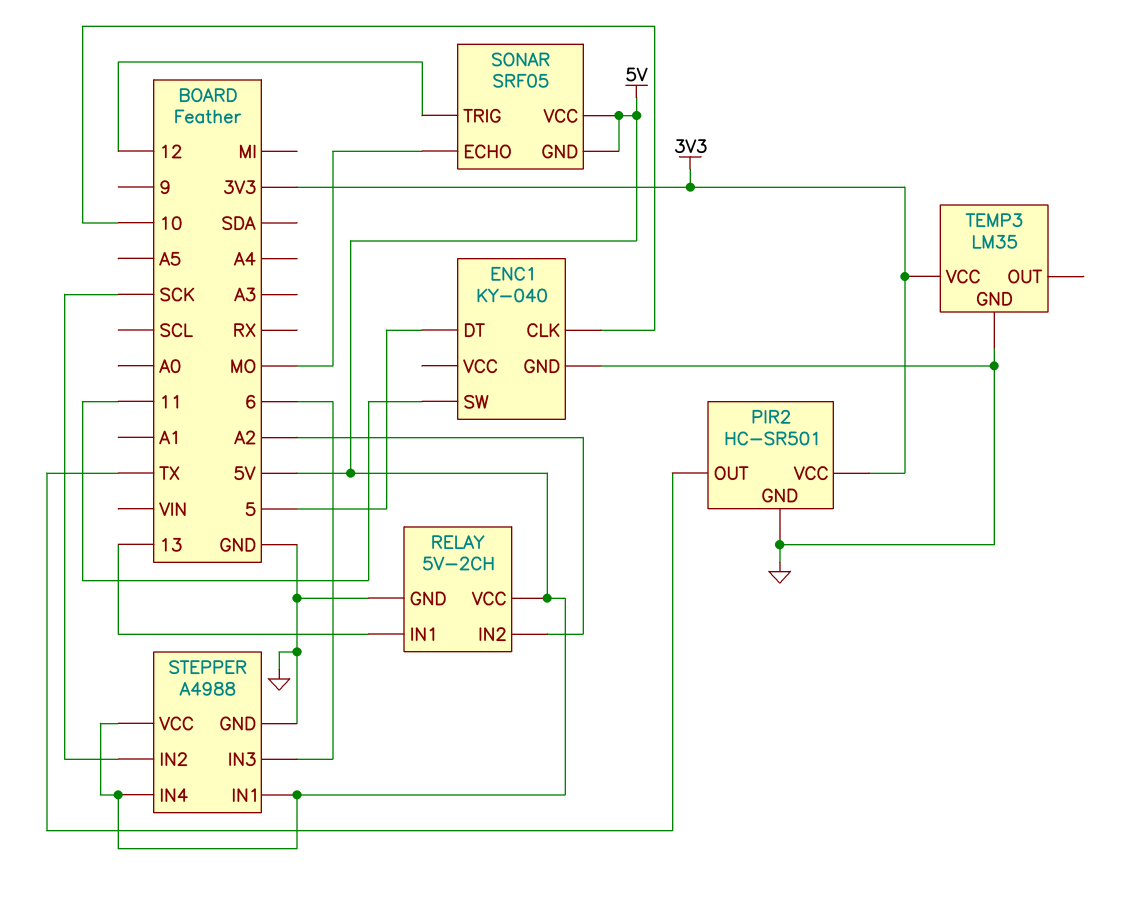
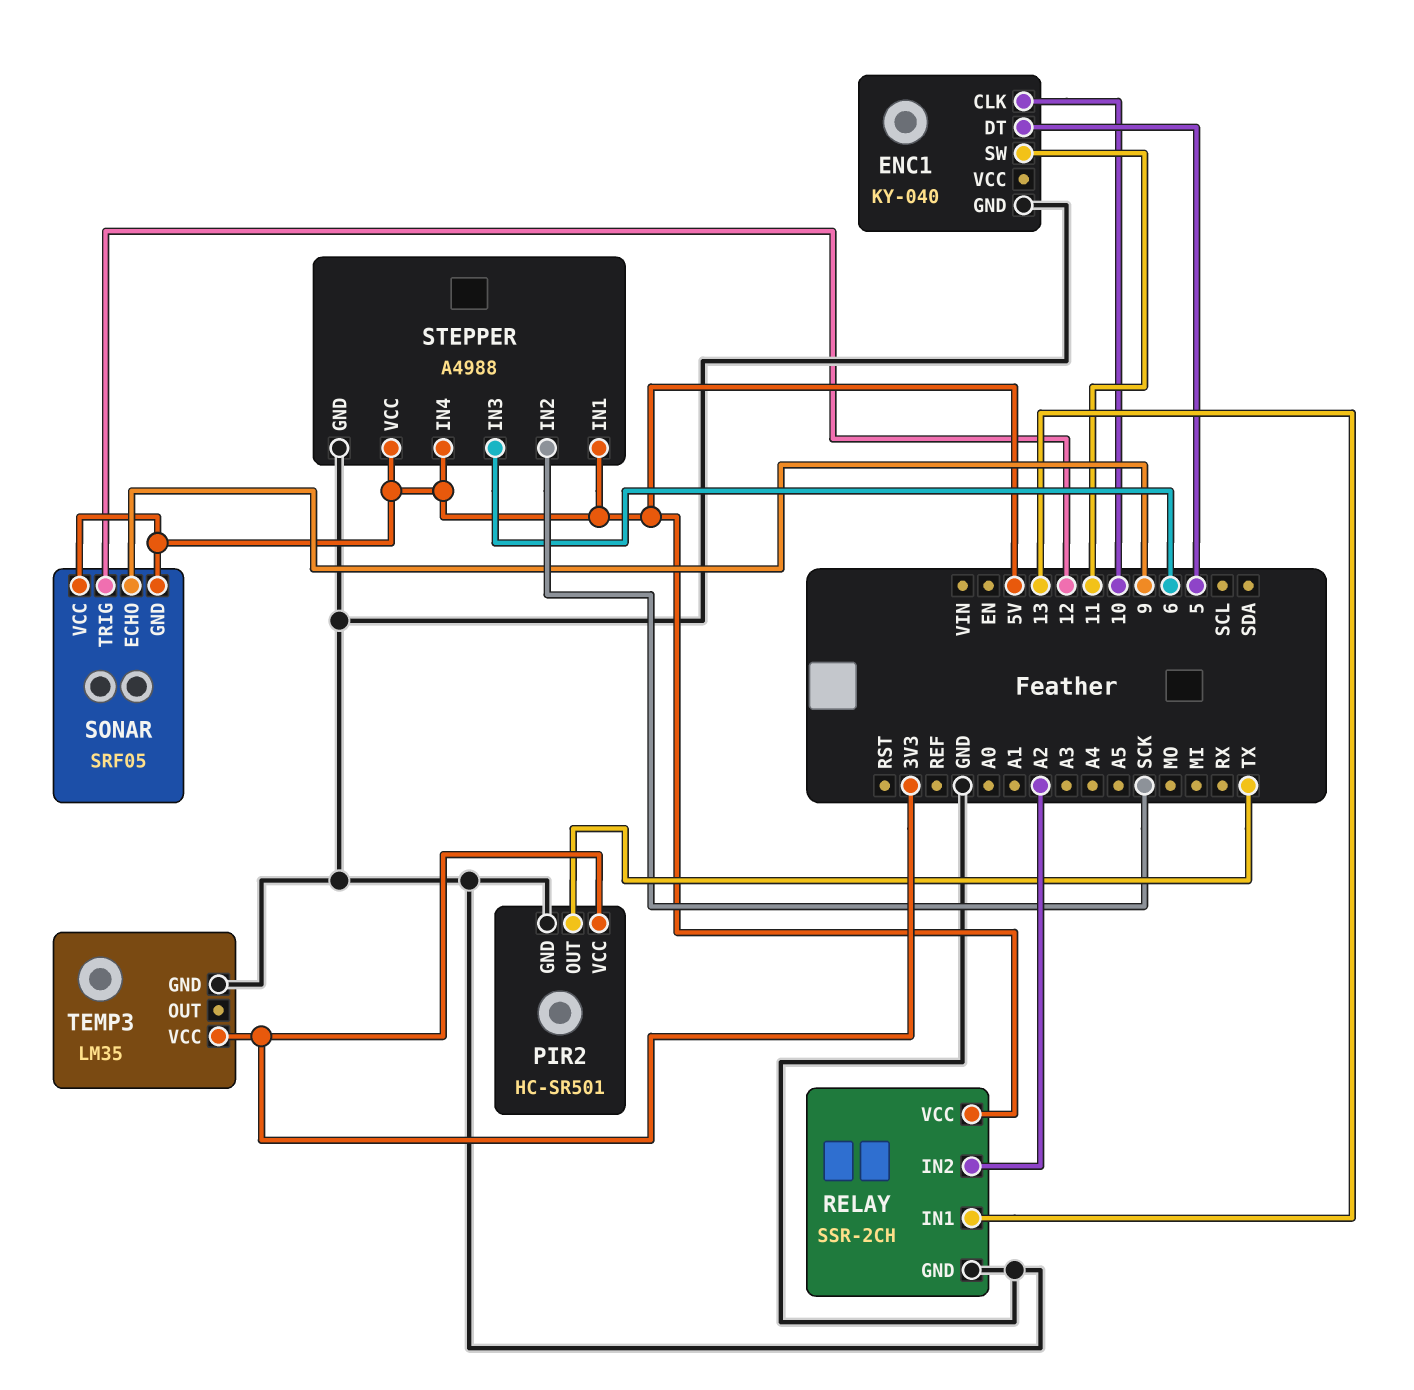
RELAY: 5V-2CH -> SSR-2CH
SONAR pin ECHO: MO -> 9

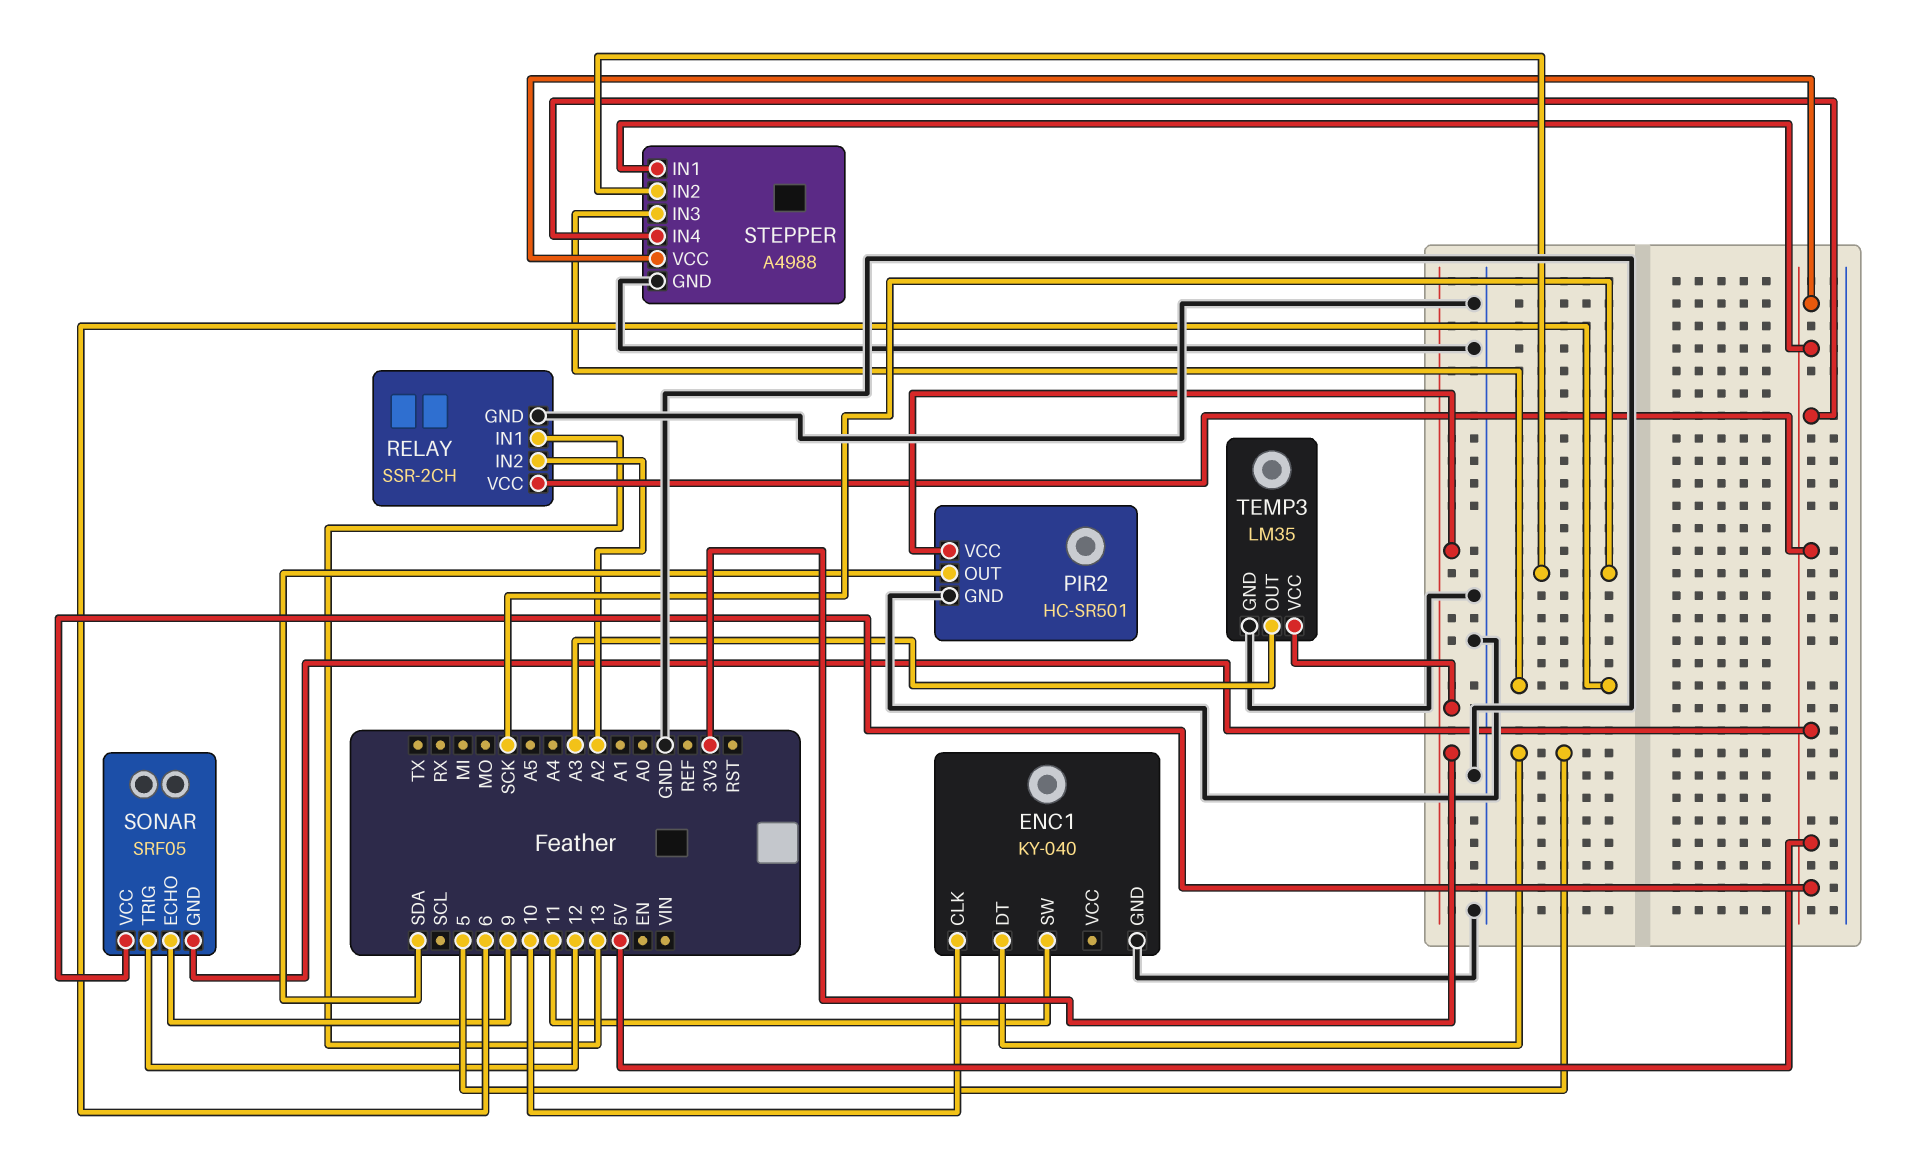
PIR2 pin OUT: TX -> SDA
TEMP3 pin OUT: none -> A3

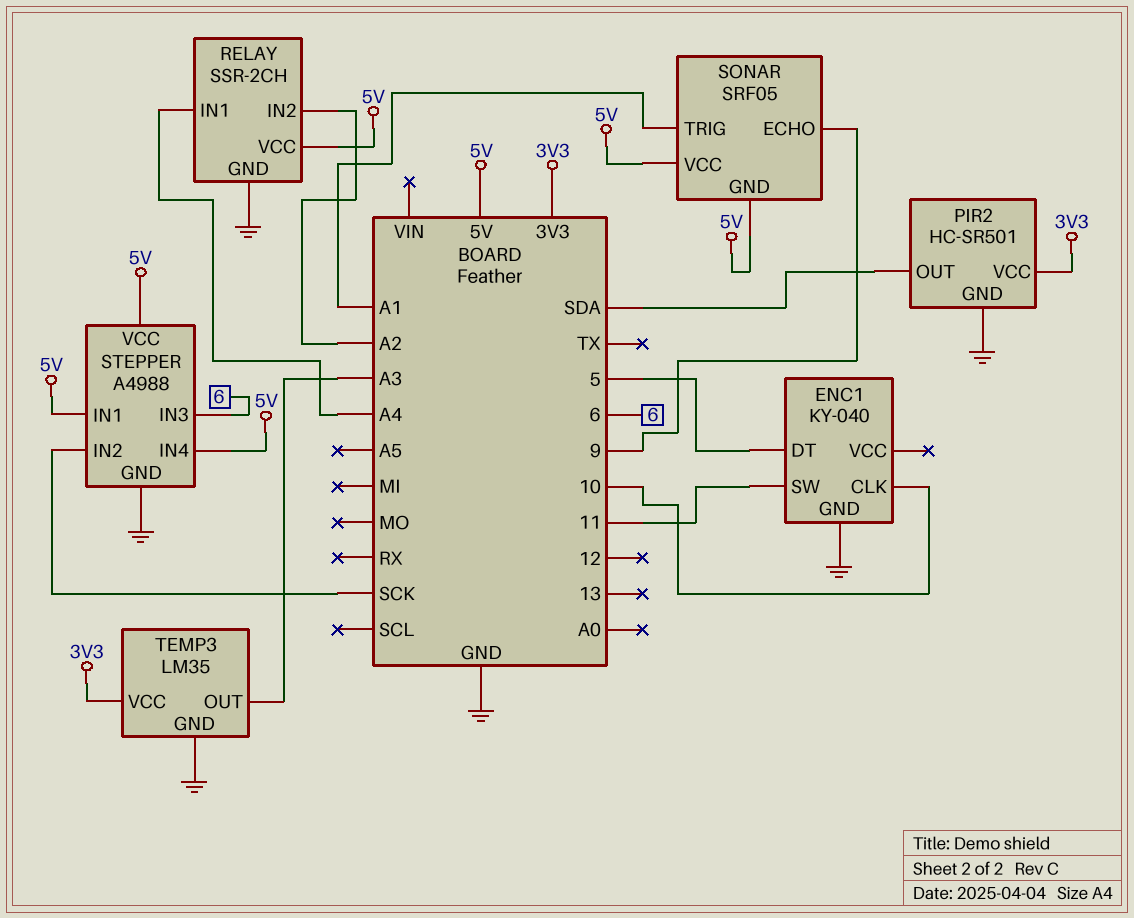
RELAY pin IN1: 13 -> A4
SONAR pin TRIG: 12 -> A1

